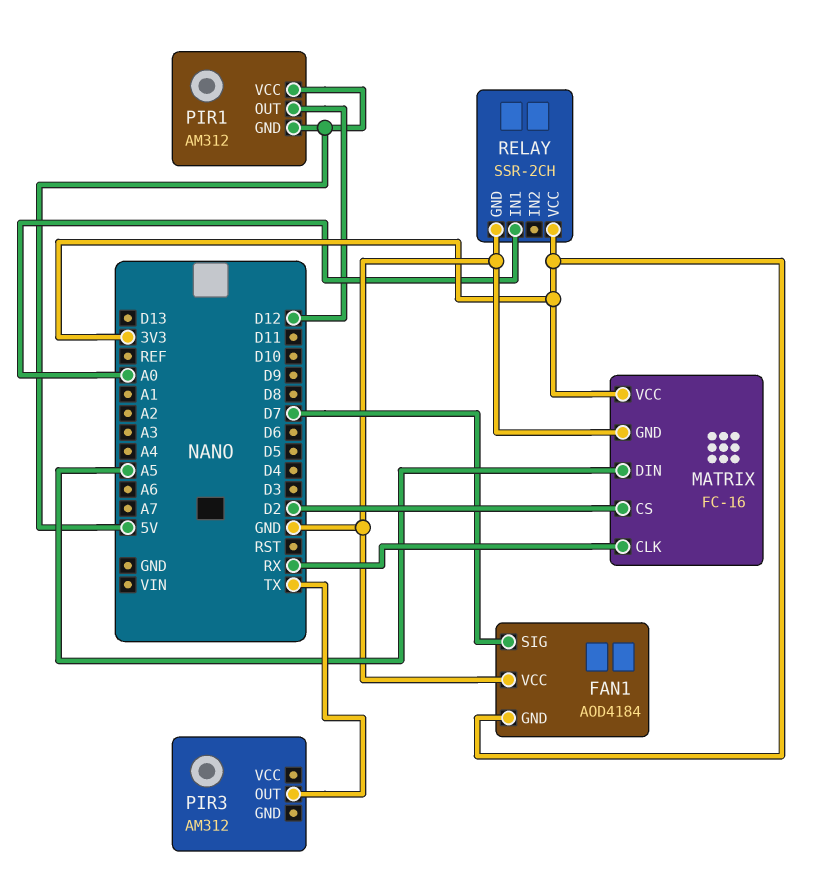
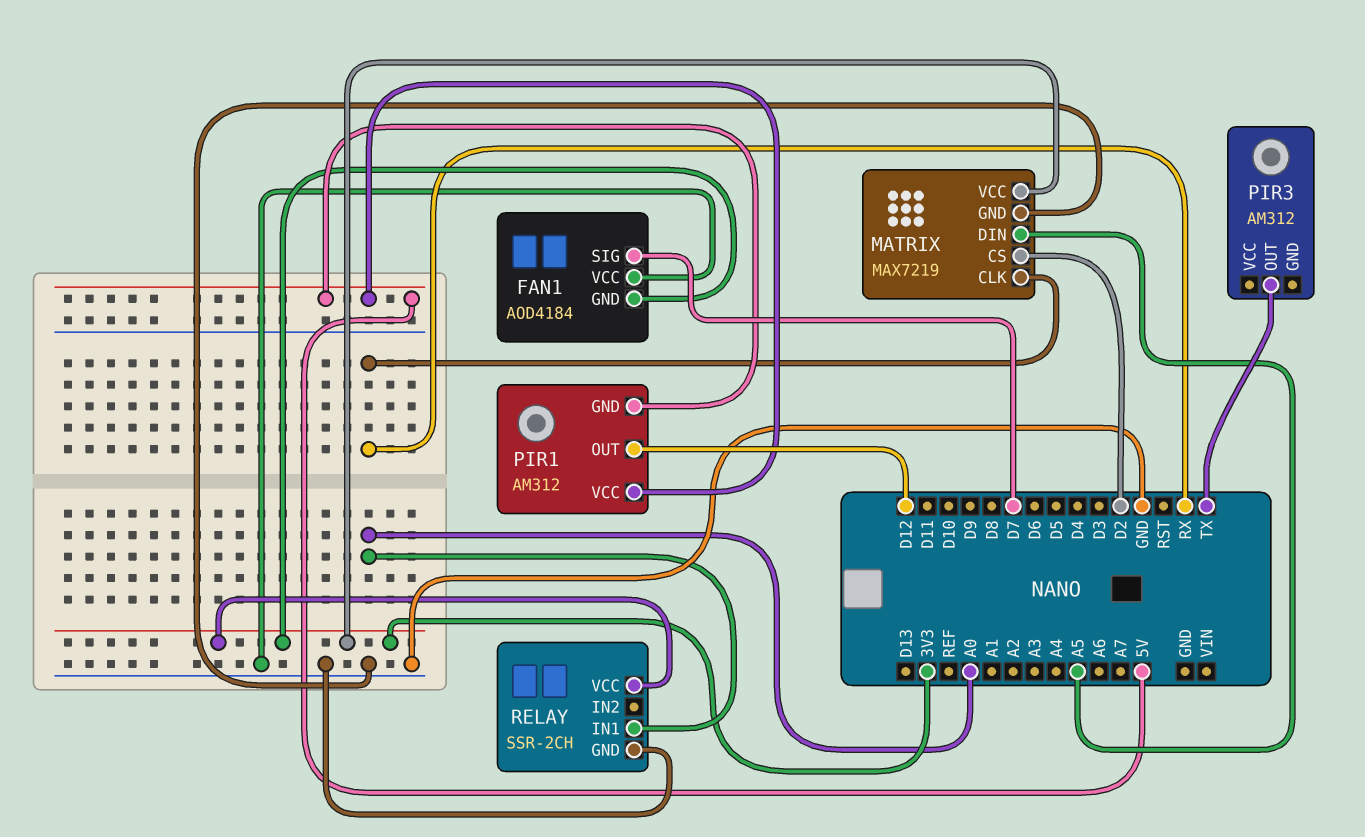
MATRIX: FC-16 -> MAX7219

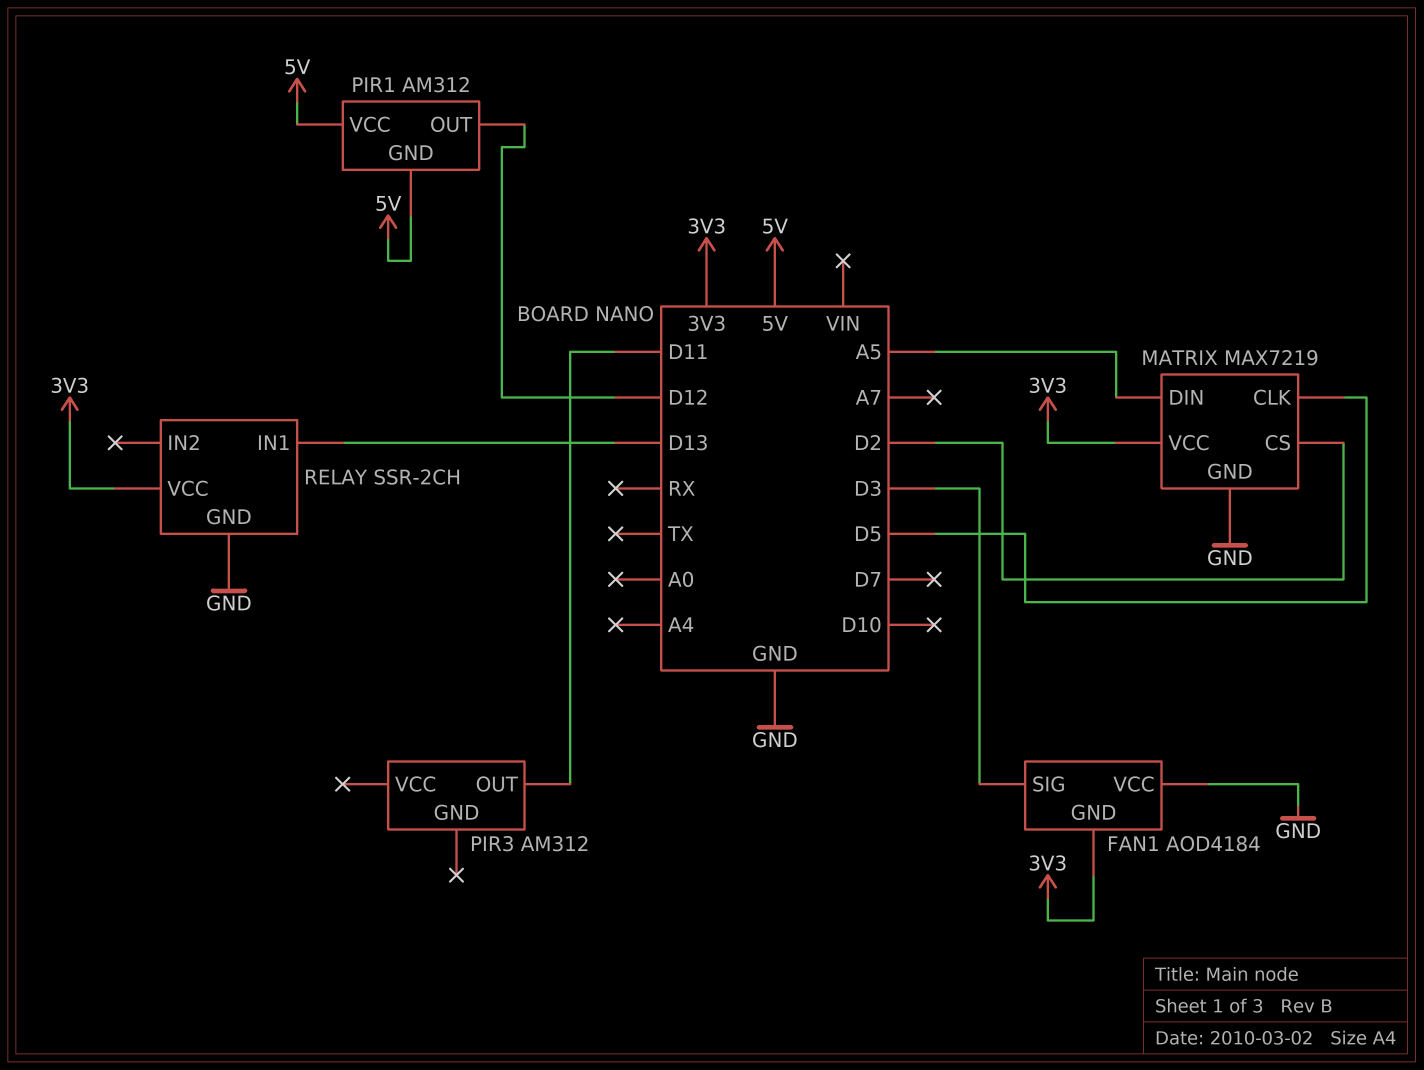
FAN1 pin SIG: D7 -> D3
MATRIX pin CLK: RX -> D5
PIR3 pin OUT: TX -> D11
RELAY pin IN1: A0 -> D13

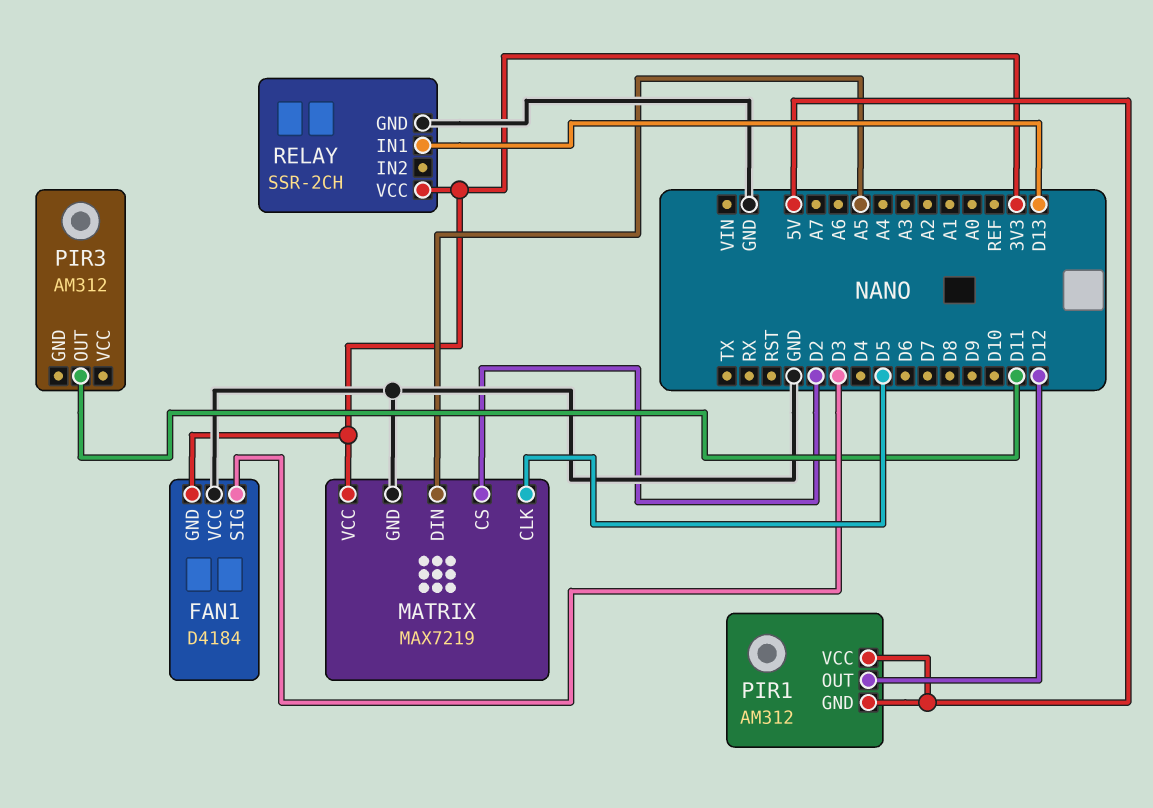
FAN1: AOD4184 -> D4184

